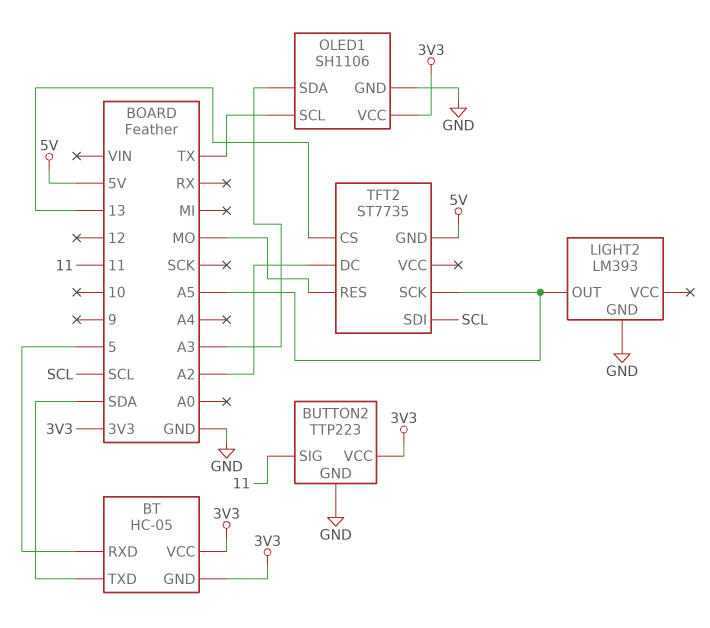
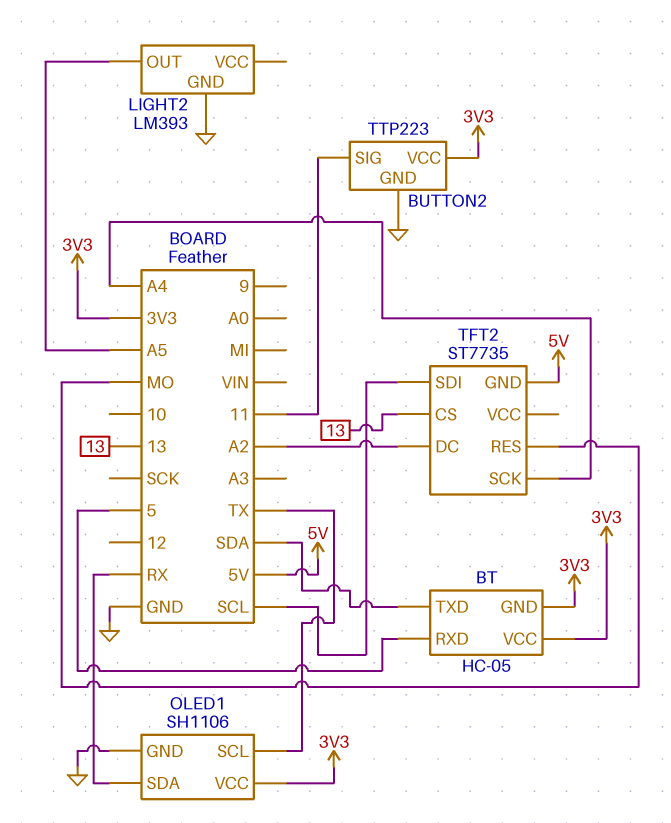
OLED1 pin SDA: A3 -> RX
TFT2 pin SCK: A5 -> A4

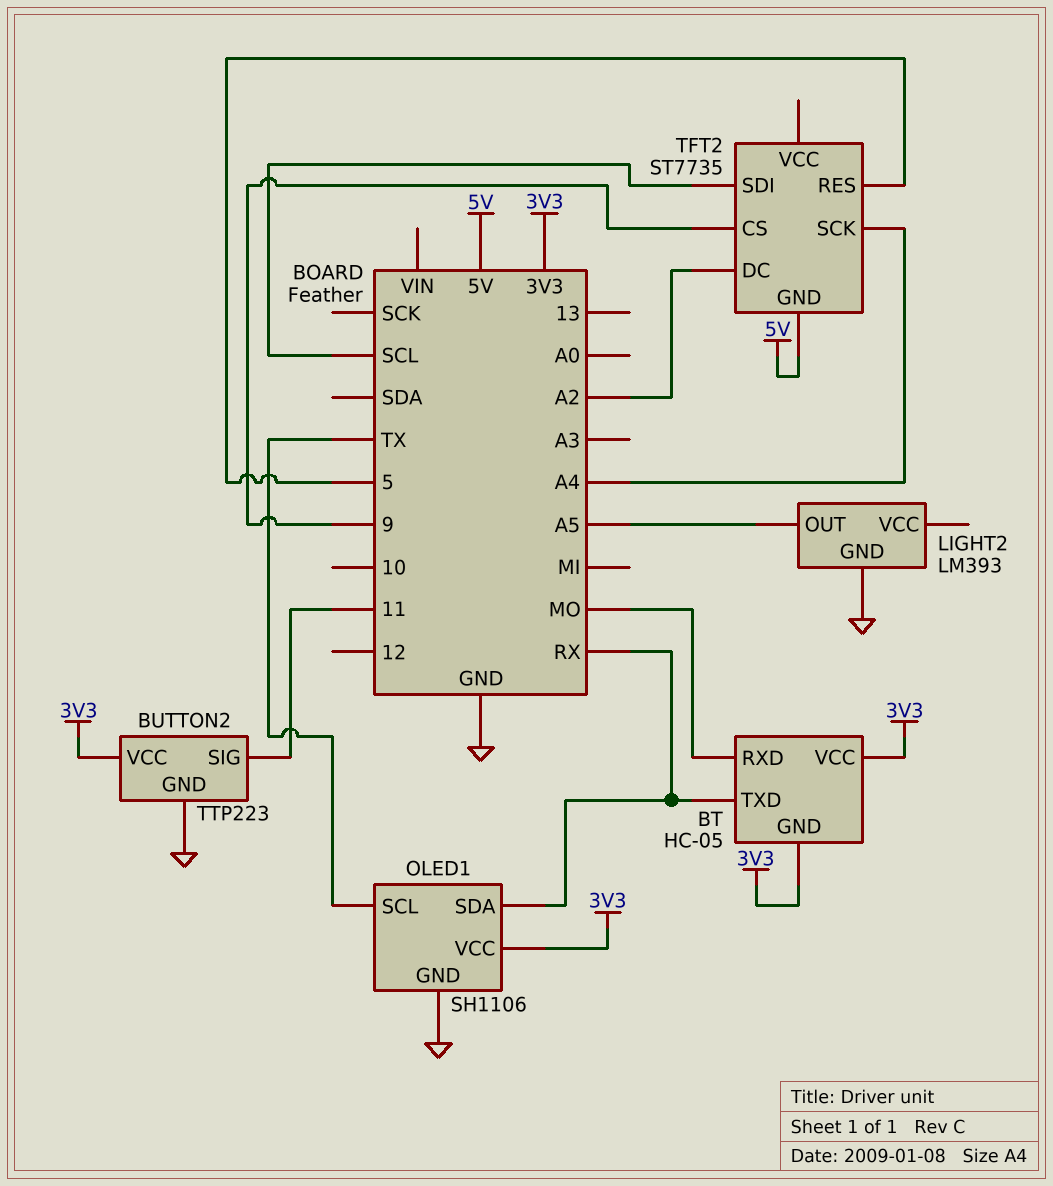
BT pin RXD: 5 -> MO
BT pin TXD: SDA -> RX
TFT2 pin CS: 13 -> 9
TFT2 pin RES: MO -> 5

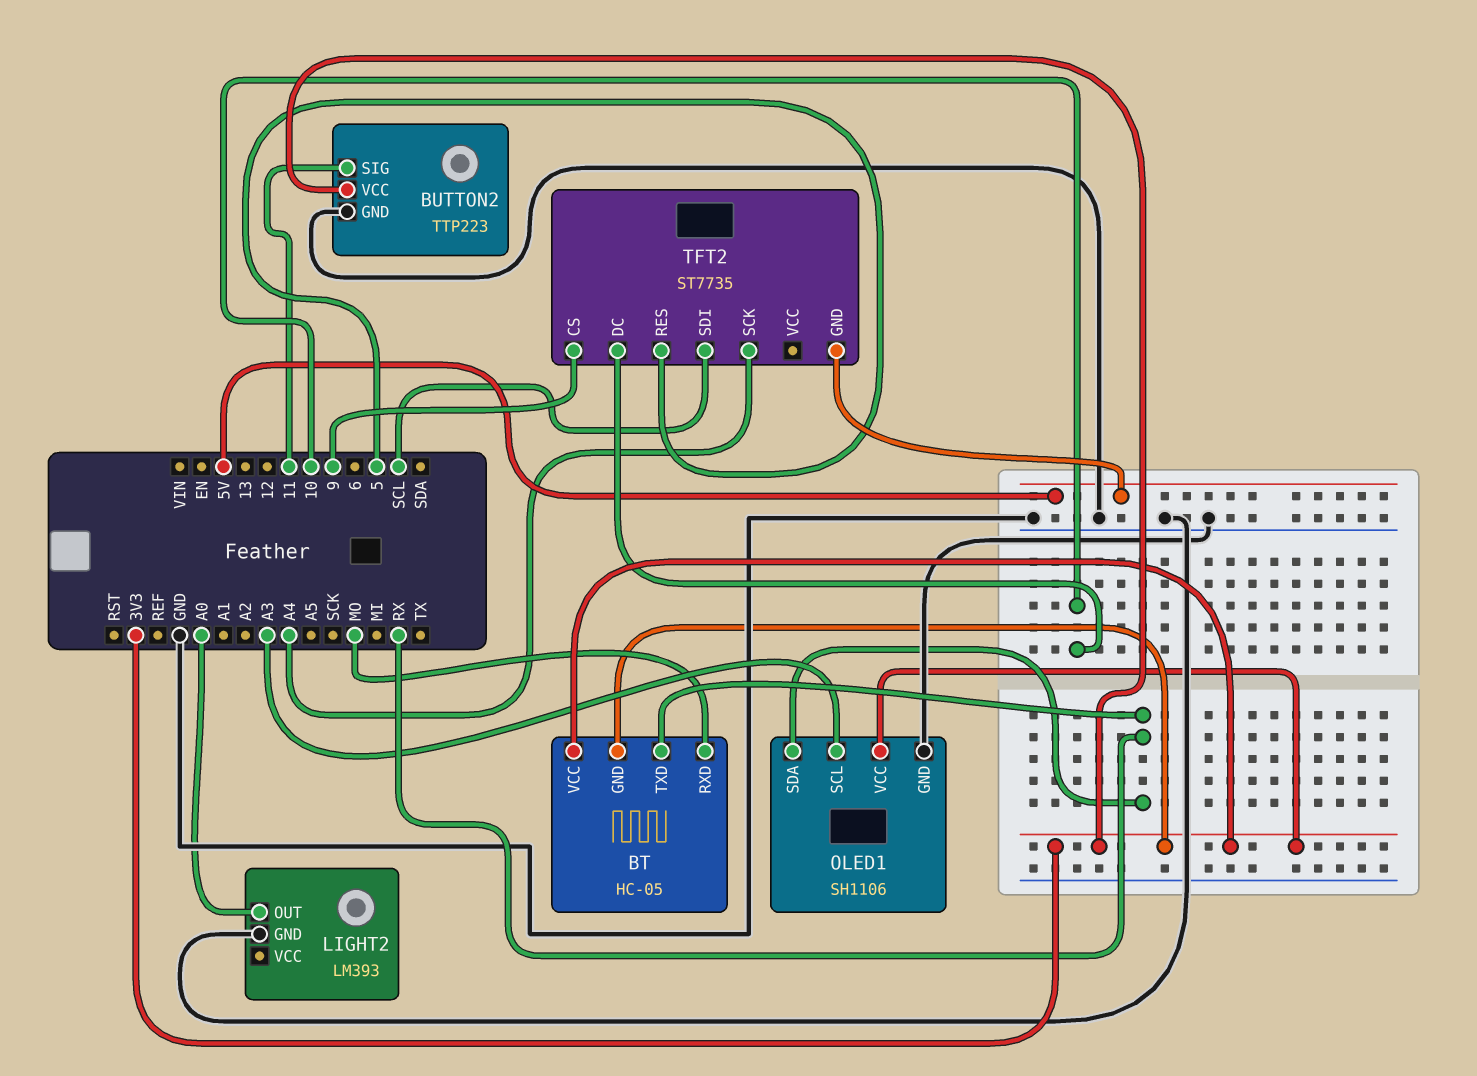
LIGHT2 pin OUT: A5 -> A0
OLED1 pin SCL: TX -> A3
TFT2 pin DC: A2 -> 10

